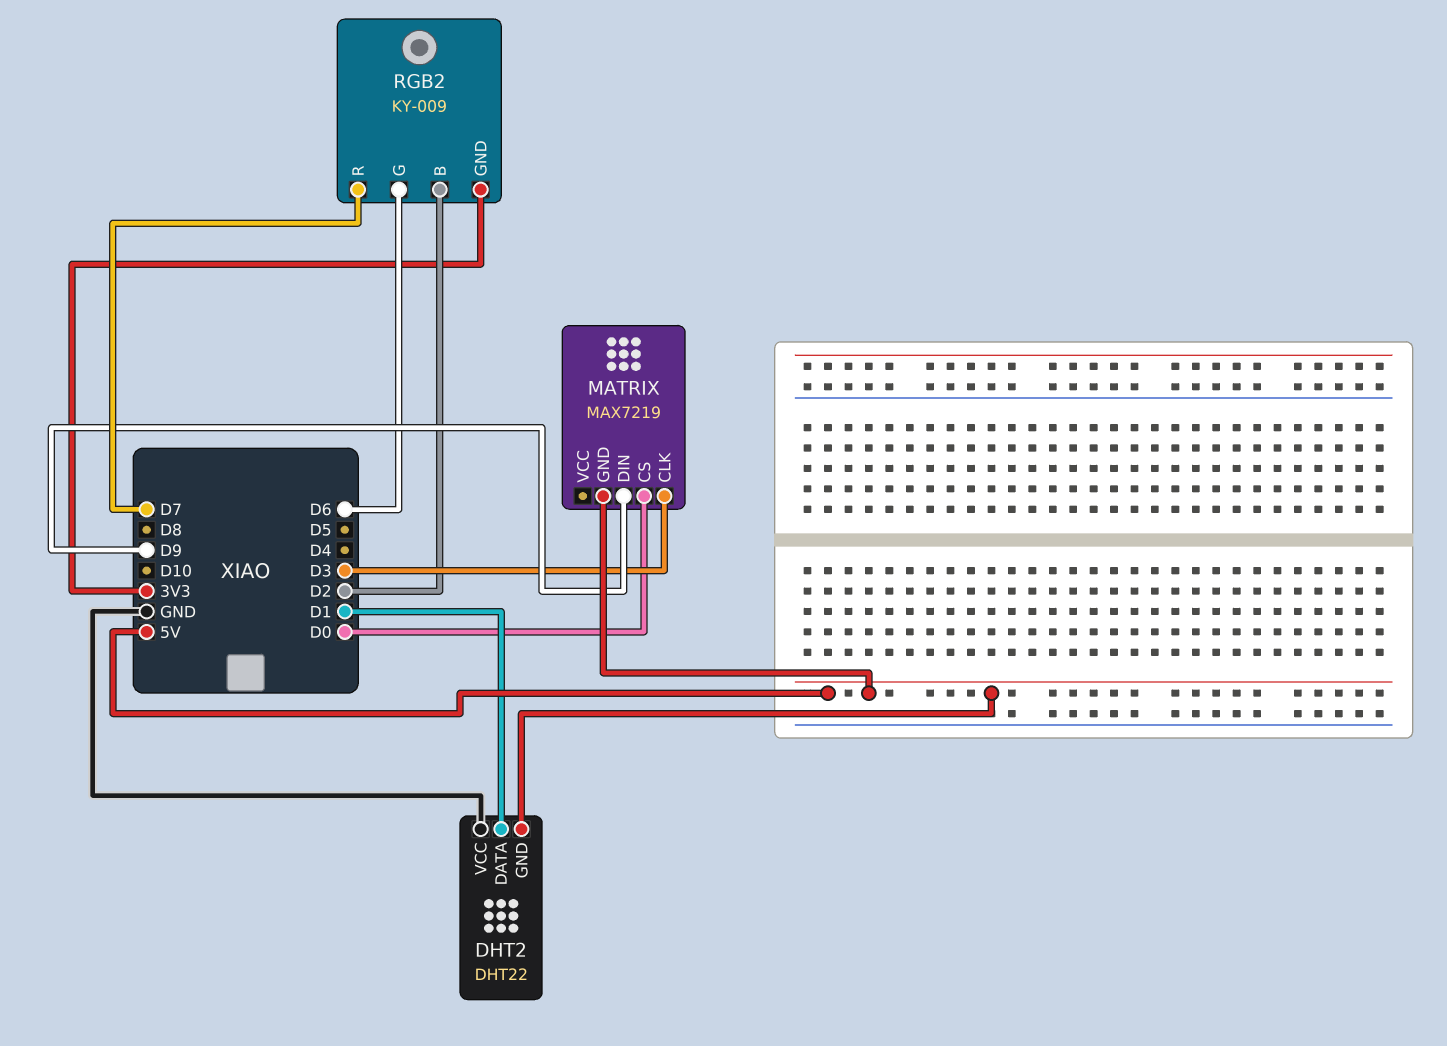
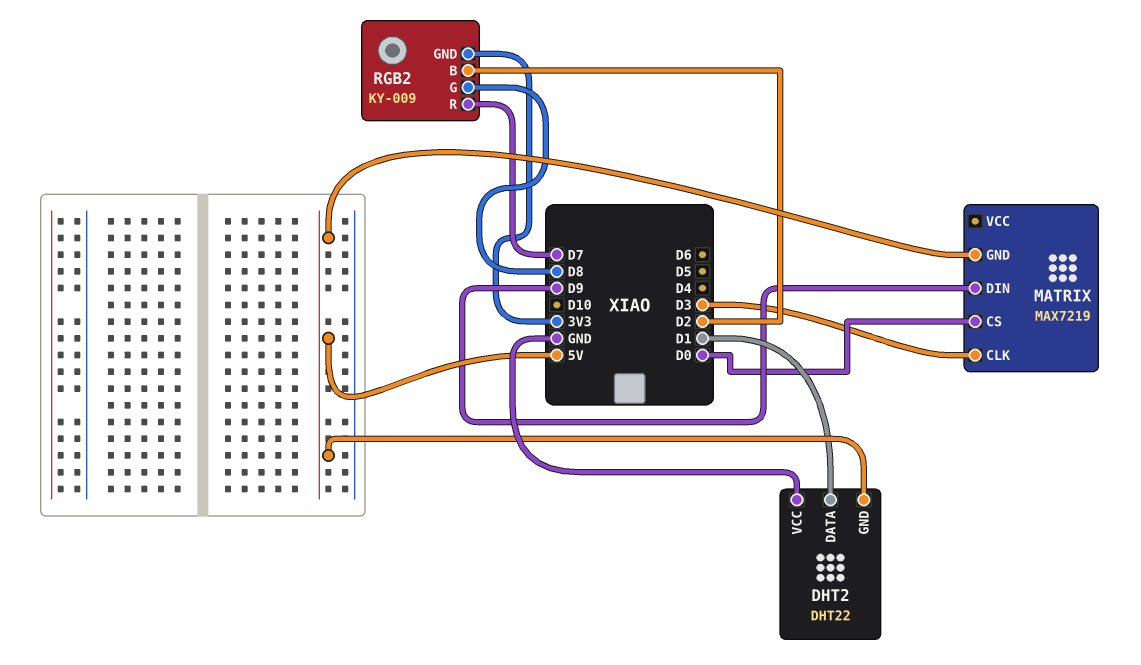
RGB2 pin G: D6 -> D8

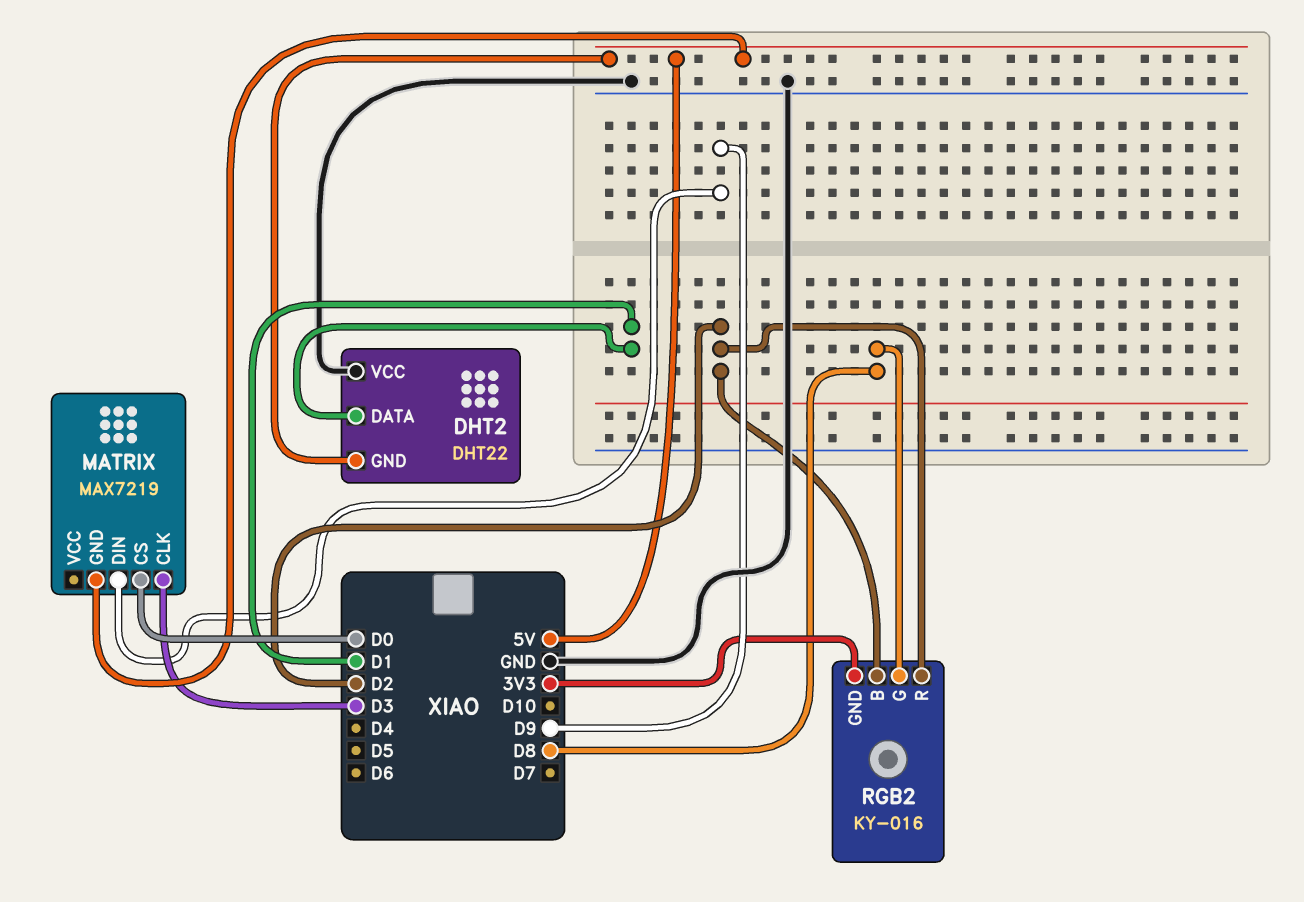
RGB2: KY-009 -> KY-016
RGB2 pin R: D7 -> D2

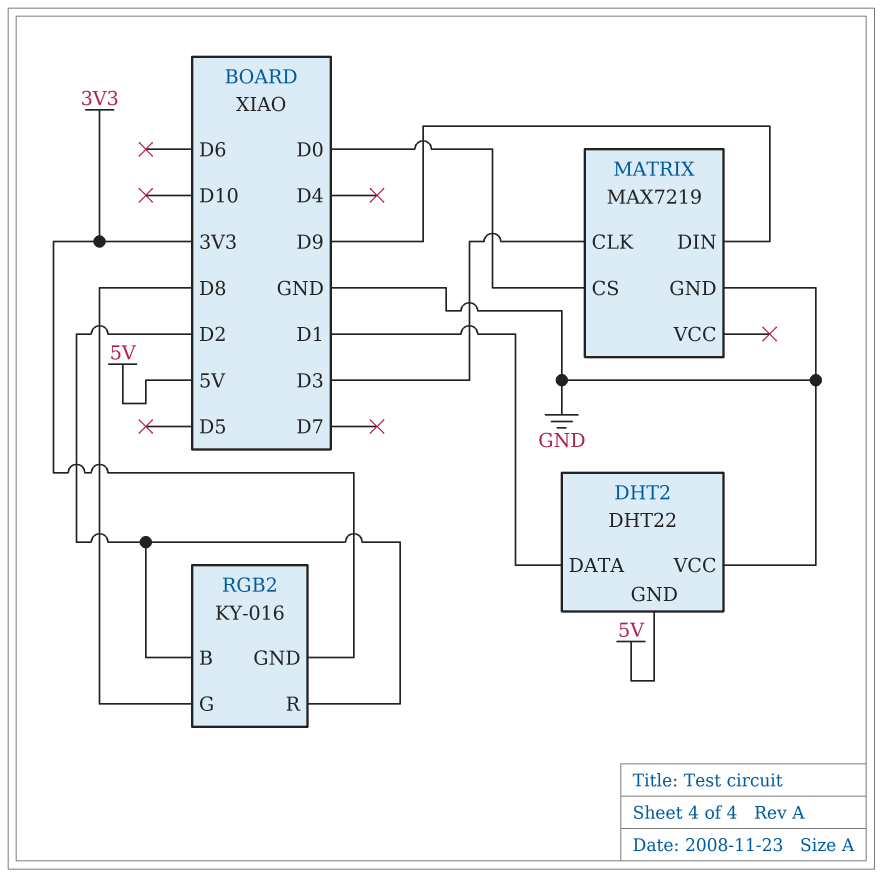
MATRIX pin GND: 5V -> GND

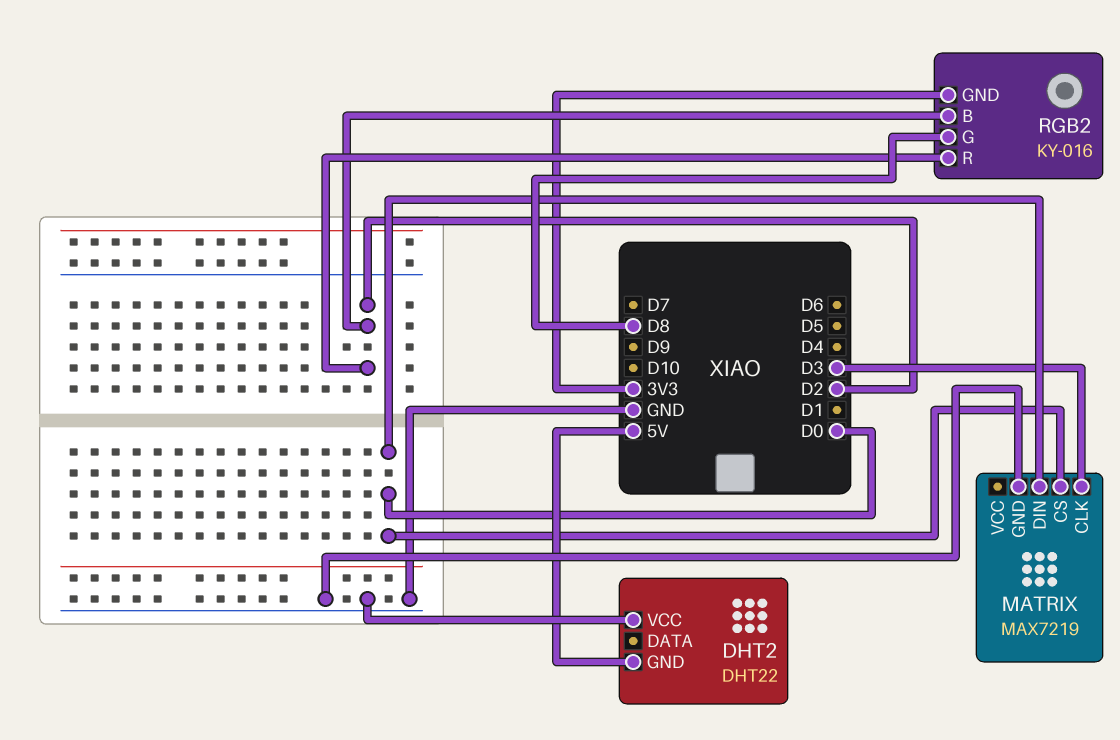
DHT2 pin DATA: D1 -> none
MATRIX pin DIN: D9 -> D0

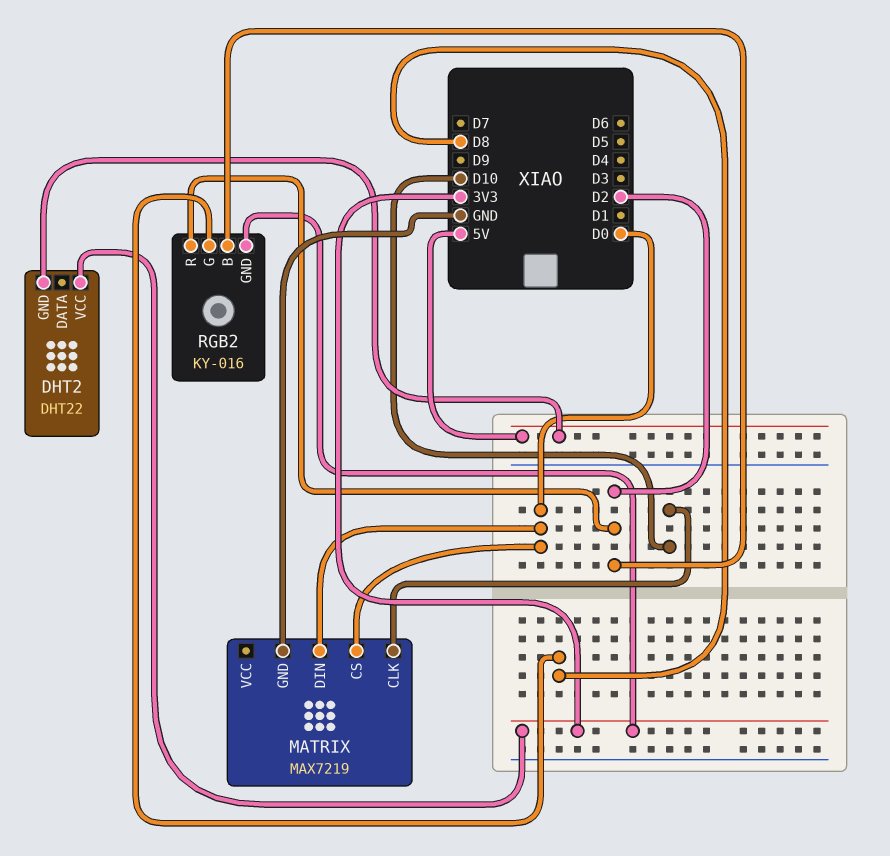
DHT2 pin VCC: GND -> 3V3
MATRIX pin CLK: D3 -> D10

